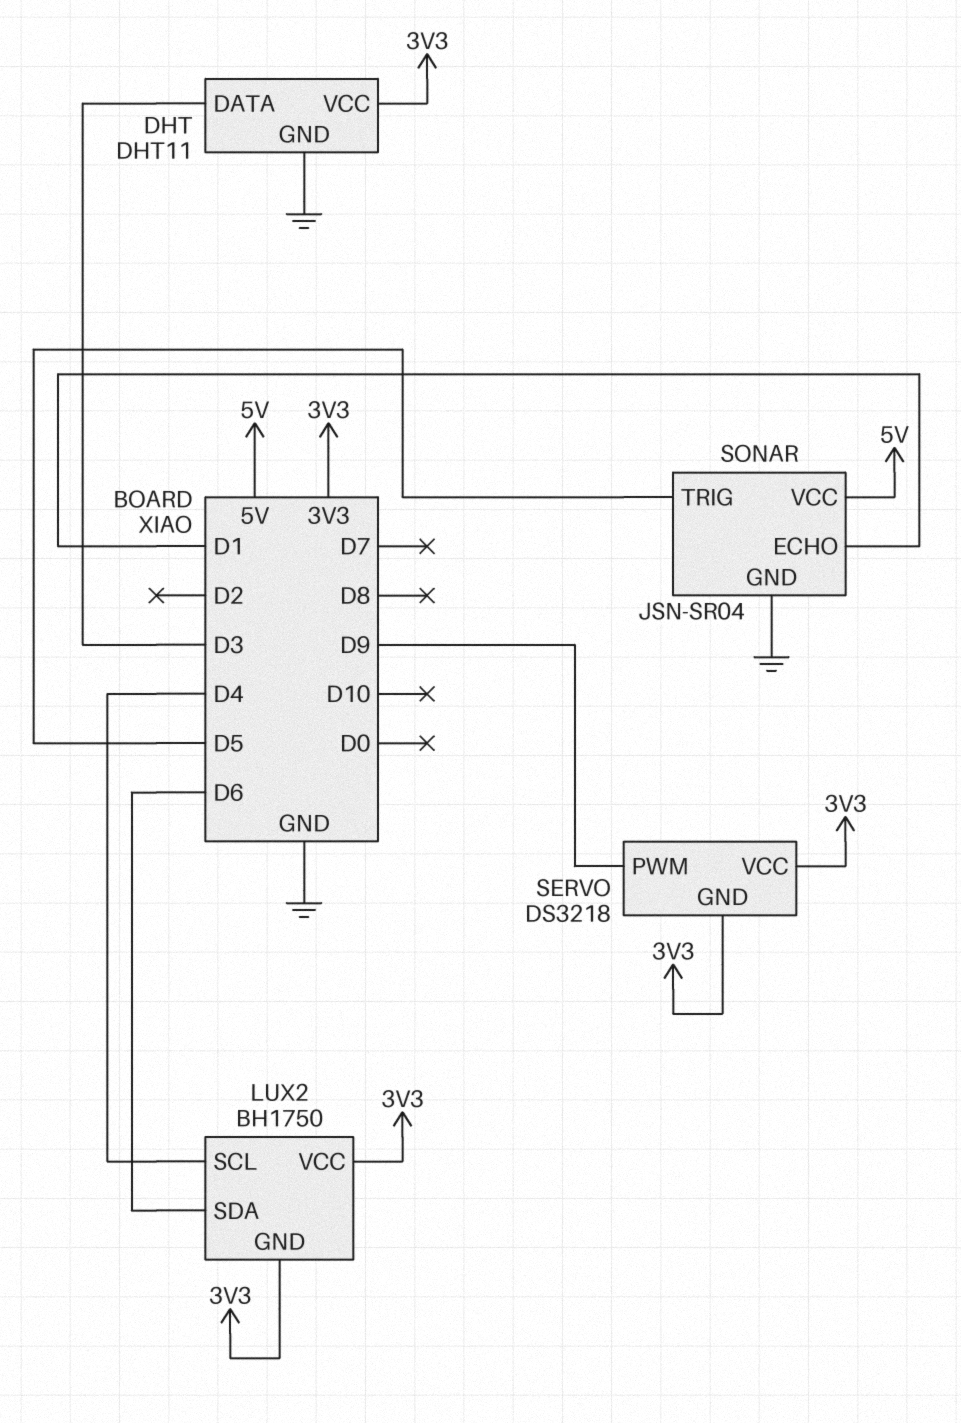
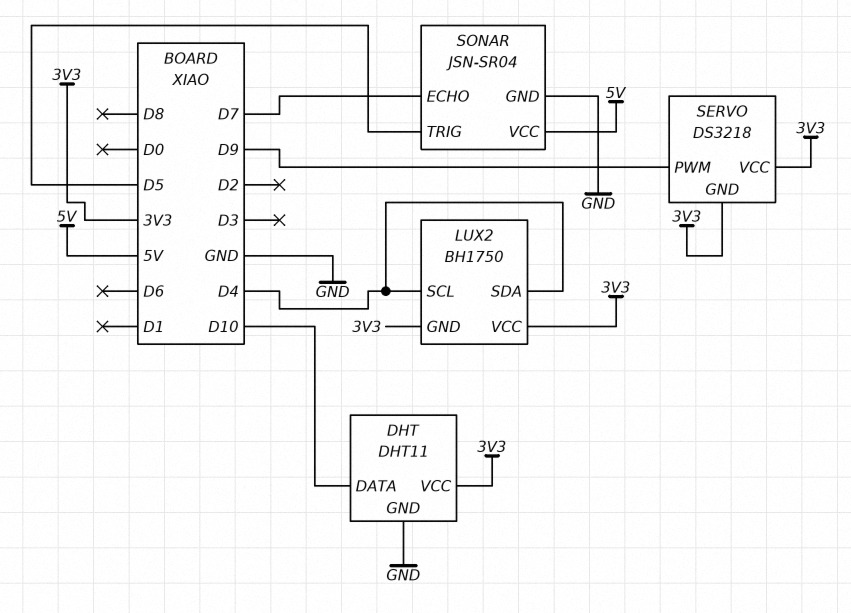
DHT pin DATA: D3 -> D10
LUX2 pin SDA: D6 -> D4
SONAR pin ECHO: D1 -> D7

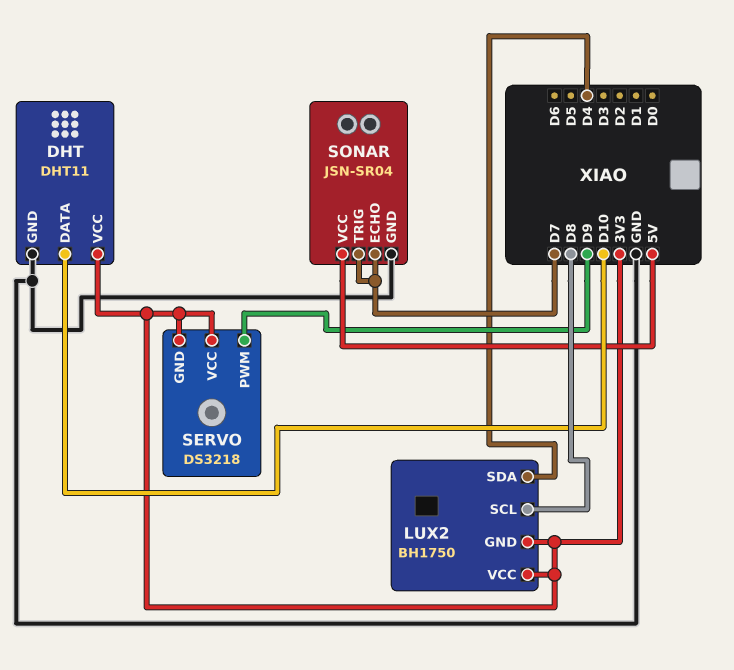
LUX2 pin SCL: D4 -> D8
SONAR pin TRIG: D5 -> D7

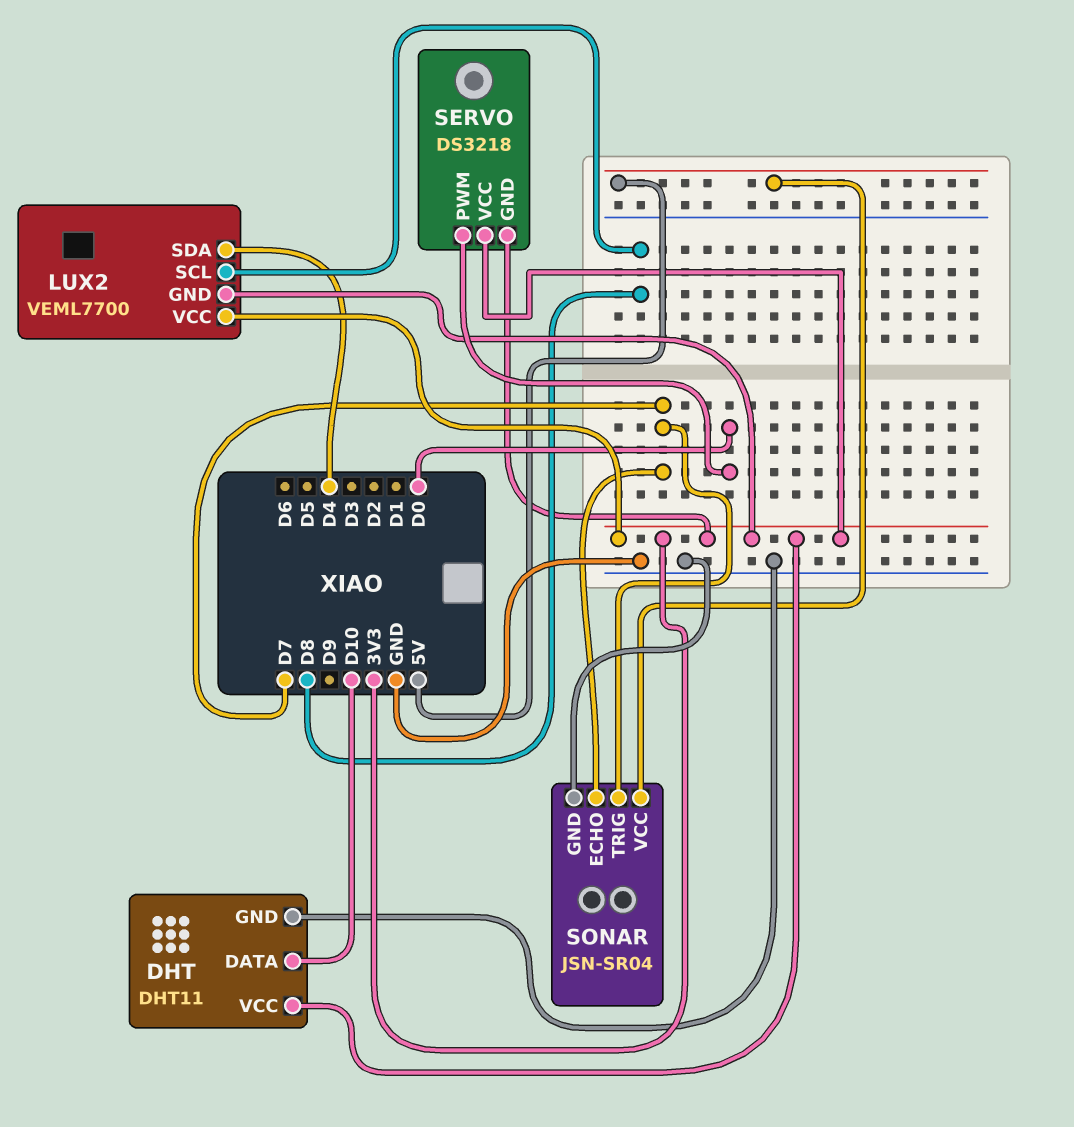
LUX2: BH1750 -> VEML7700
SERVO pin PWM: D9 -> D0

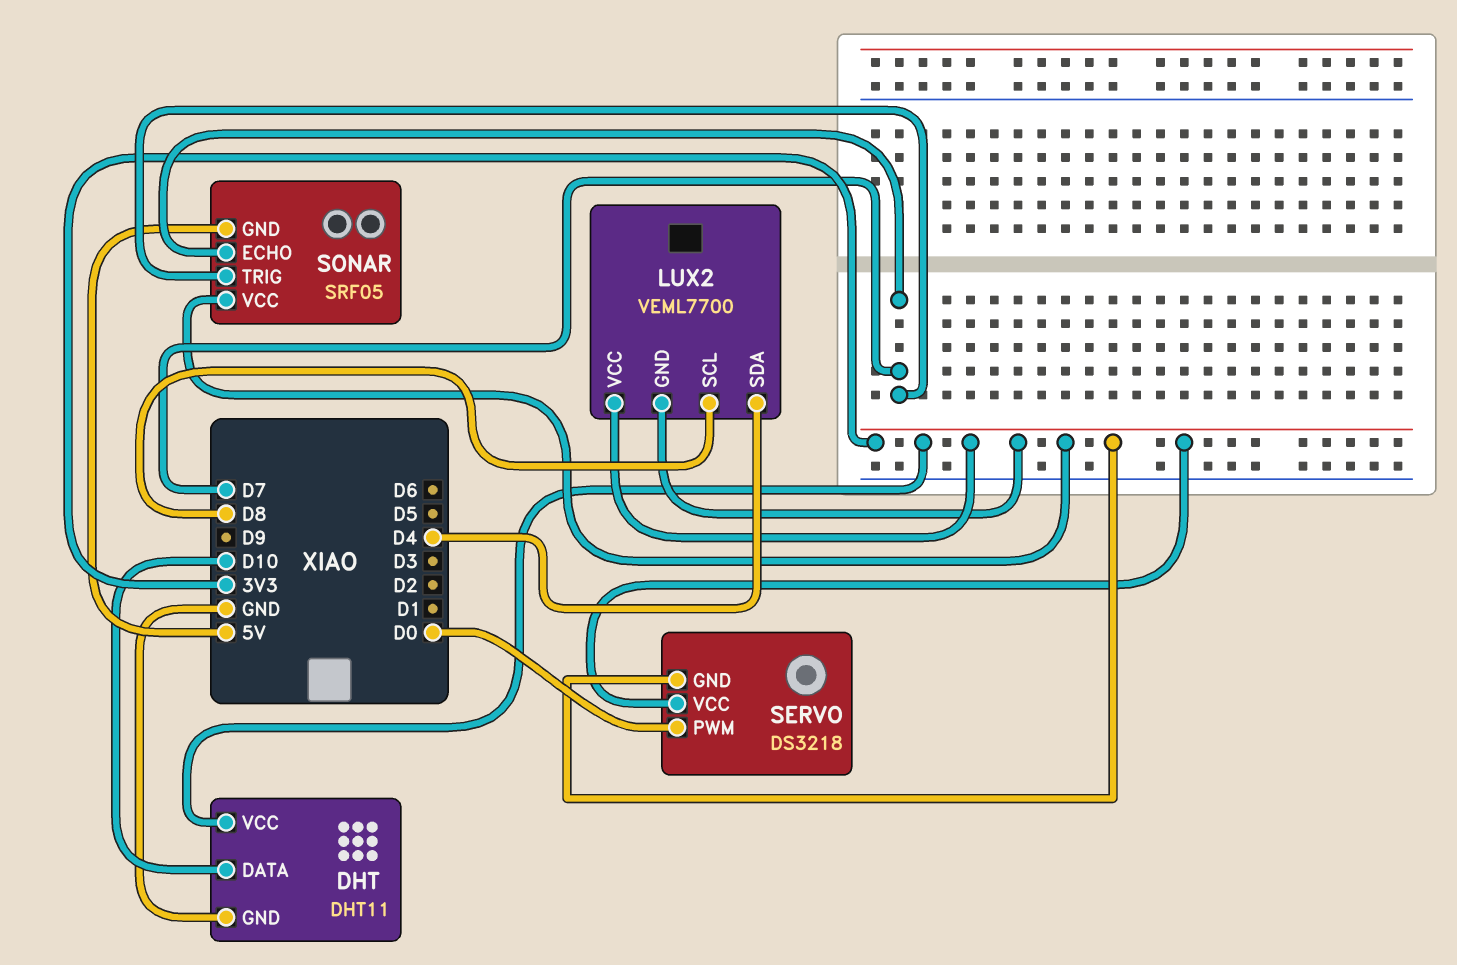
SONAR: JSN-SR04 -> SRF05
SONAR pin GND: GND -> 5V
SONAR pin VCC: 5V -> 3V3

